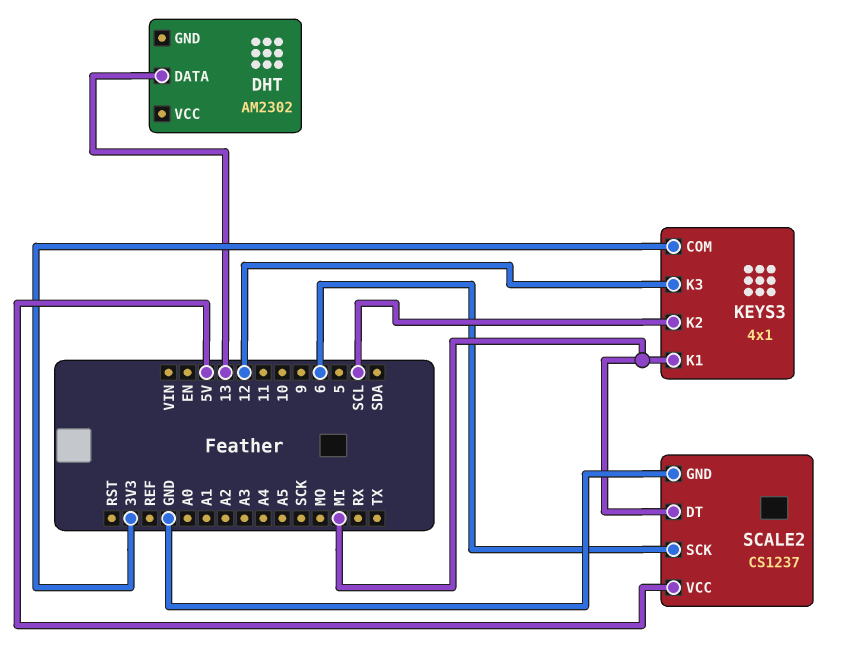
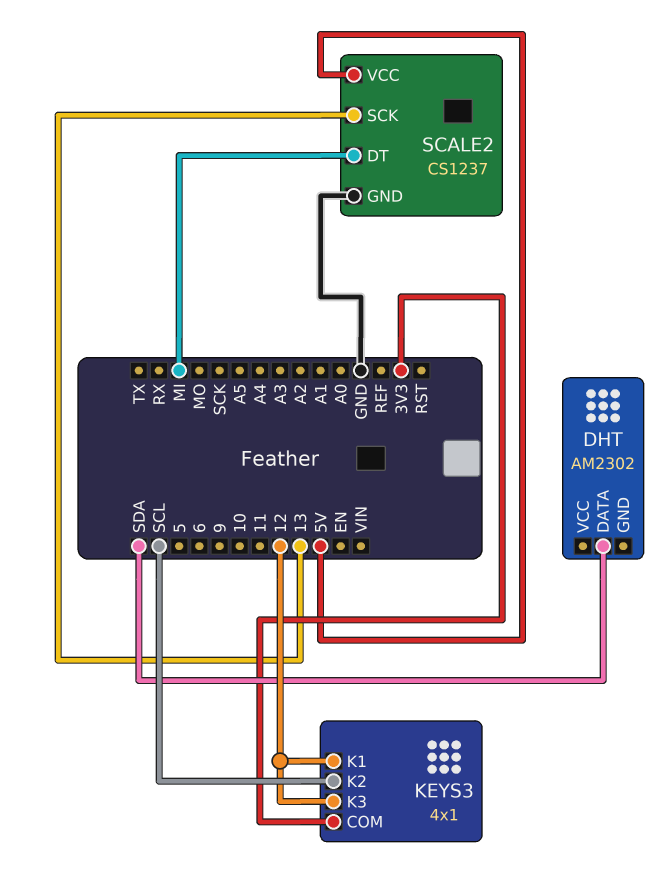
DHT pin DATA: 13 -> SDA
KEYS3 pin K1: MI -> 12
SCALE2 pin SCK: 6 -> 13

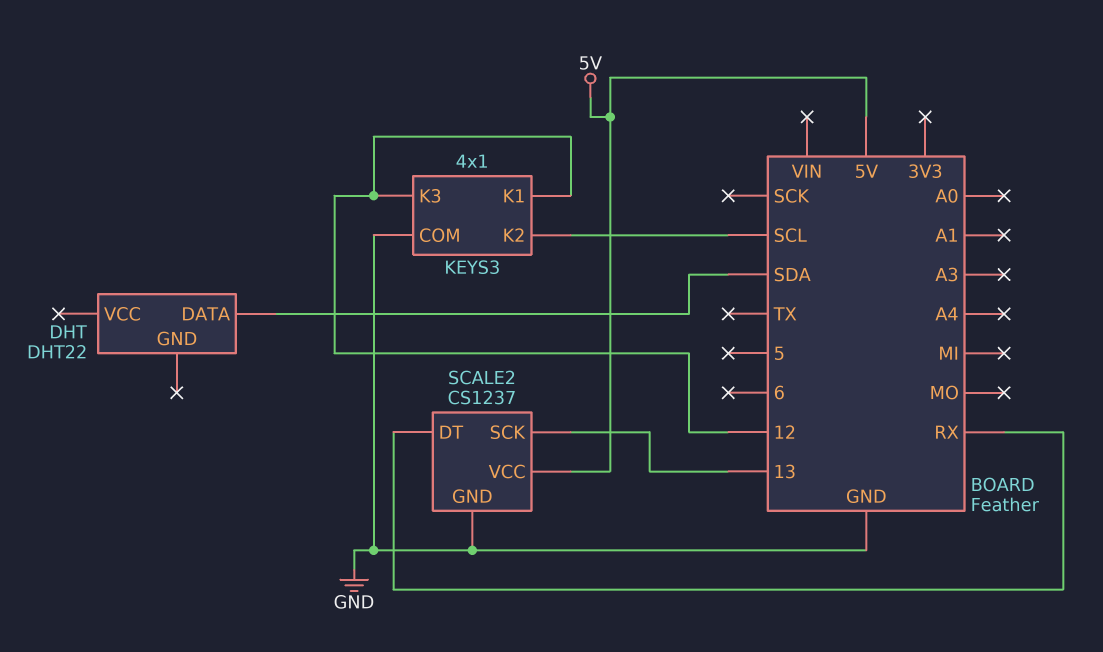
DHT: AM2302 -> DHT22
KEYS3 pin COM: 3V3 -> GND
SCALE2 pin DT: MI -> RX

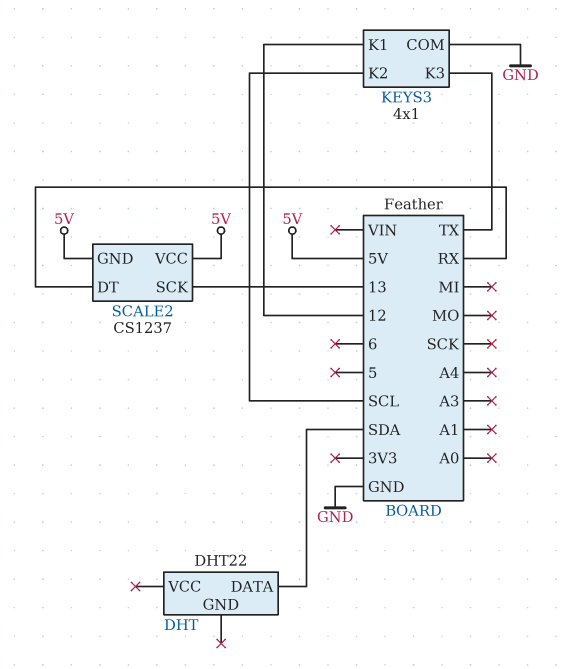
KEYS3 pin K3: 12 -> TX
SCALE2 pin GND: GND -> 5V

